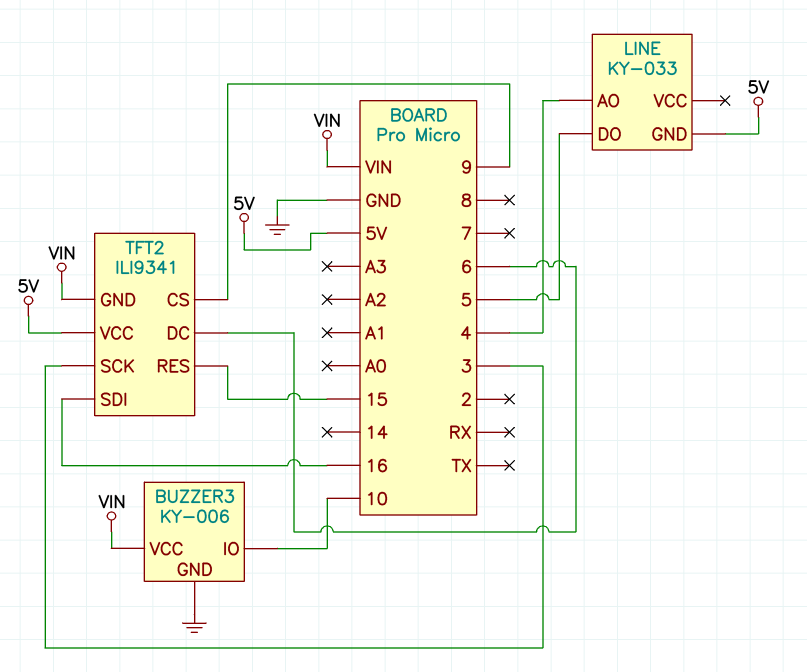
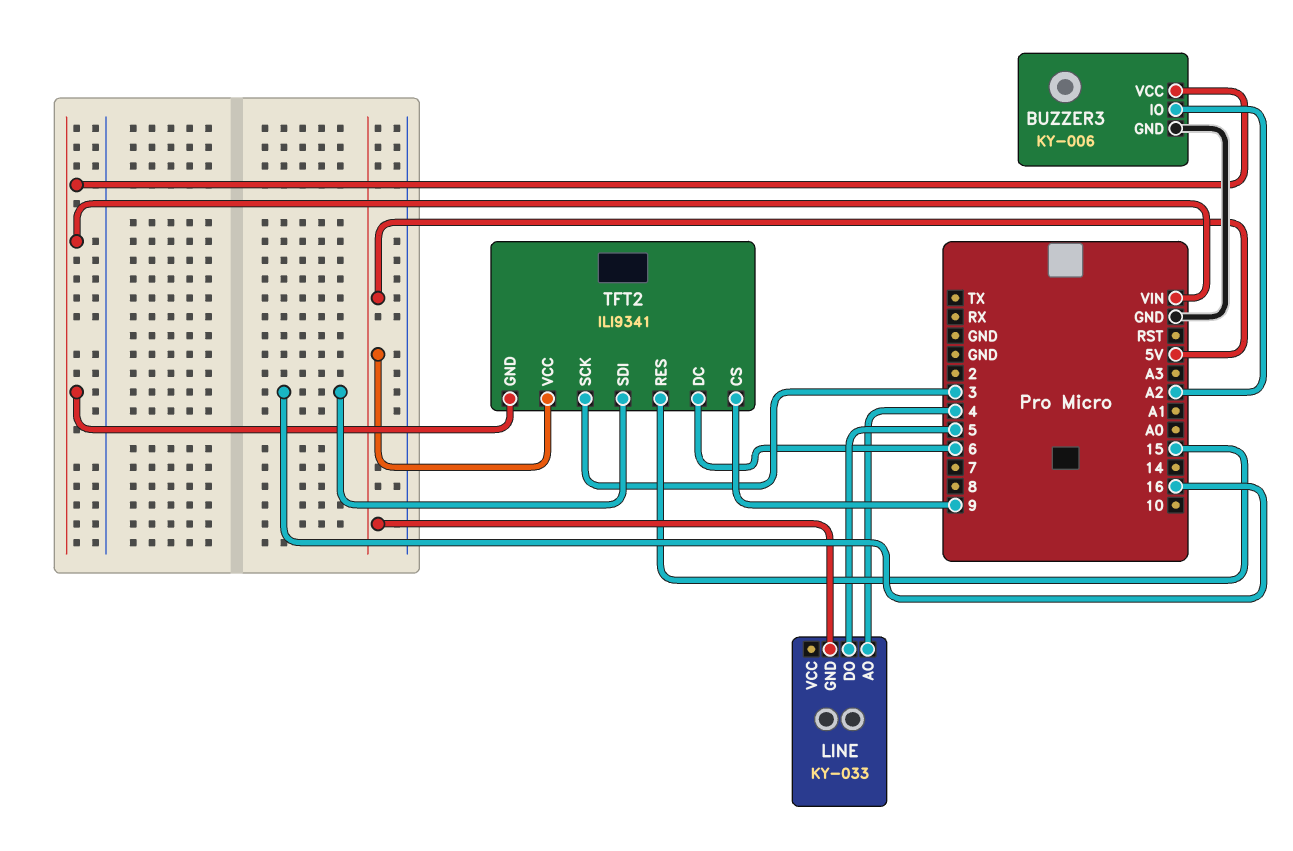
BUZZER3 pin IO: 10 -> A2

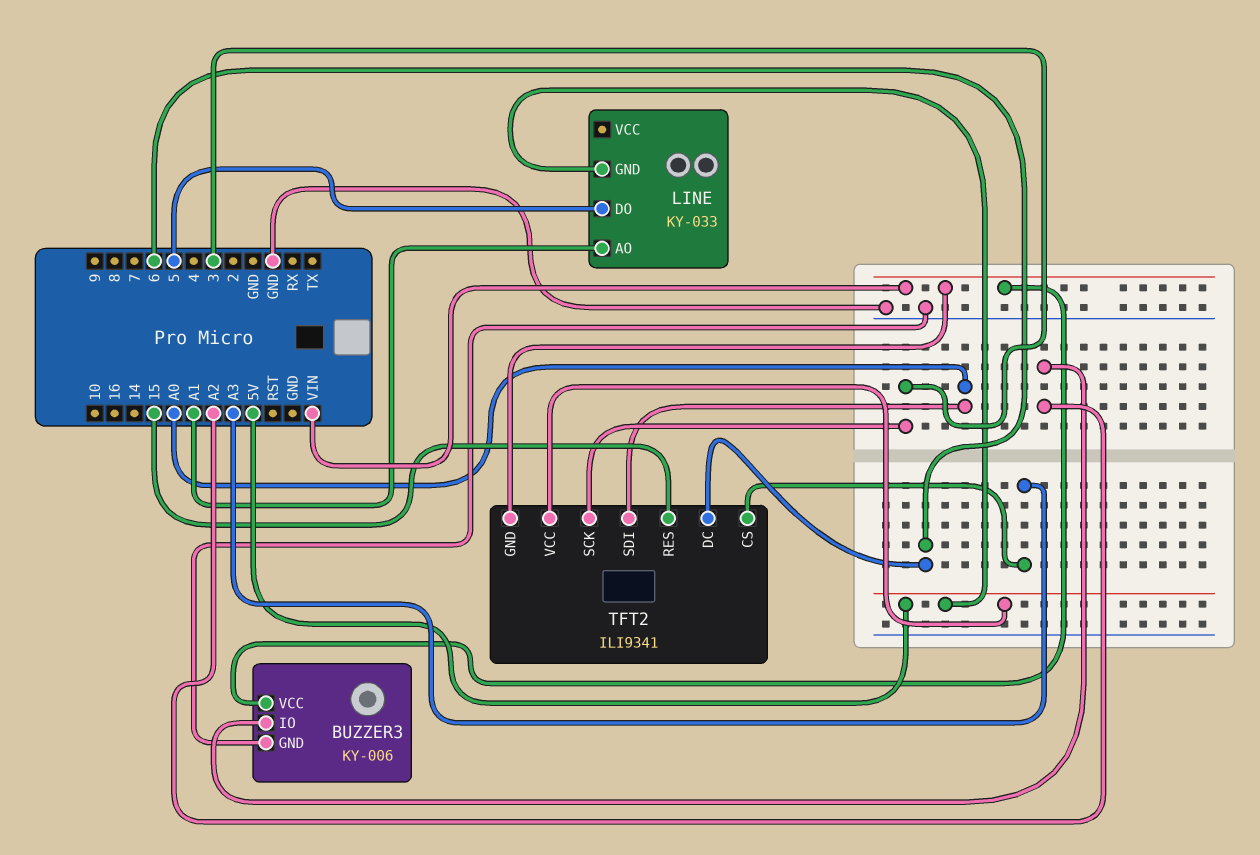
LINE pin AO: 4 -> A1
TFT2 pin CS: 9 -> A3
TFT2 pin SDI: 16 -> A0

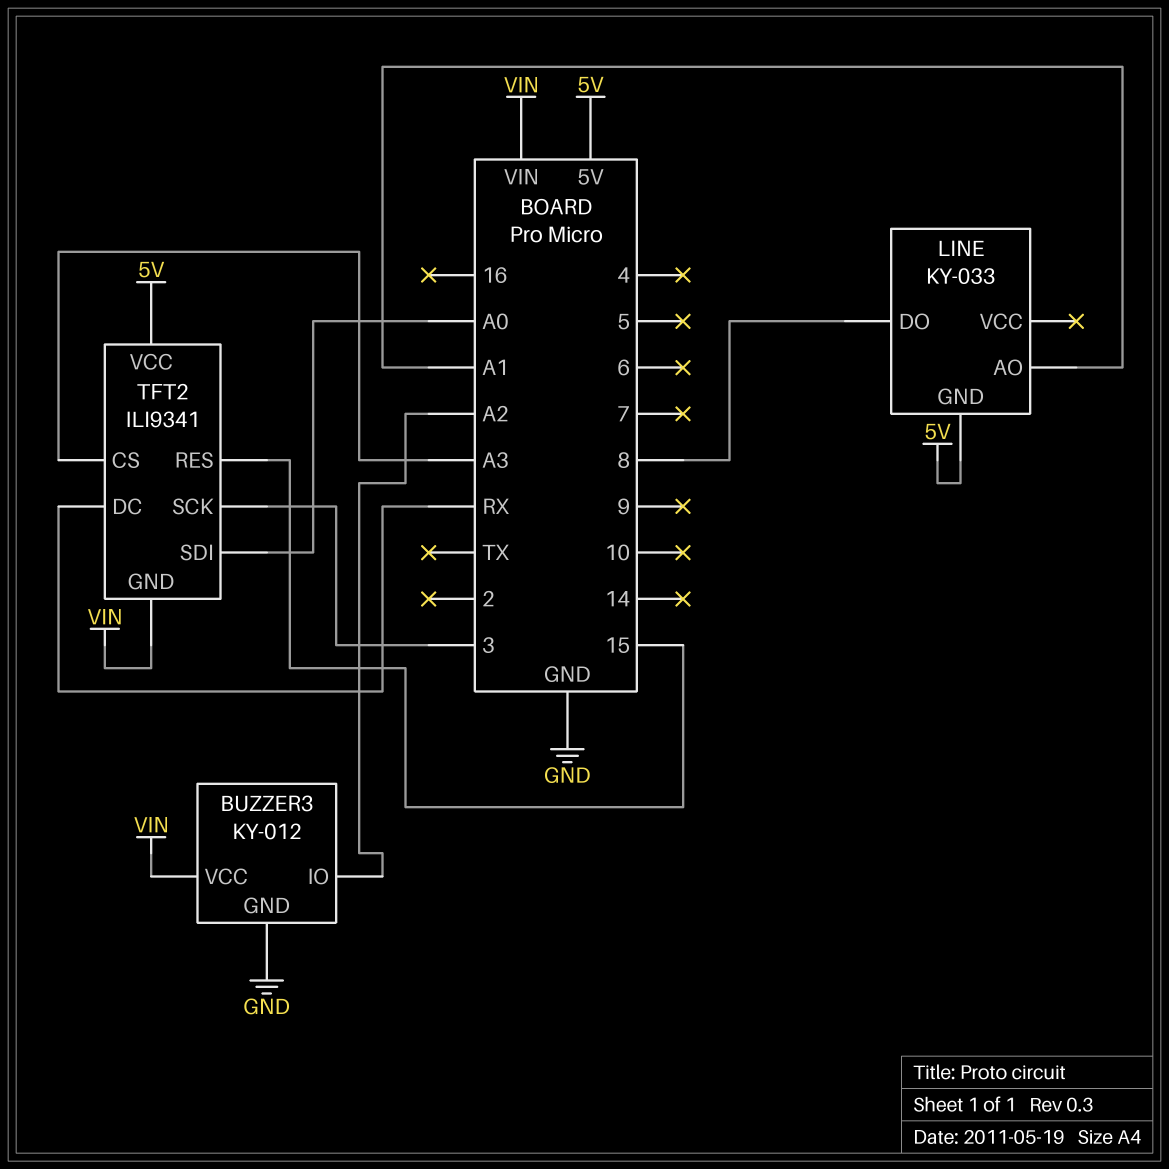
BUZZER3: KY-006 -> KY-012
LINE pin DO: 5 -> 8
TFT2 pin DC: 6 -> RX

